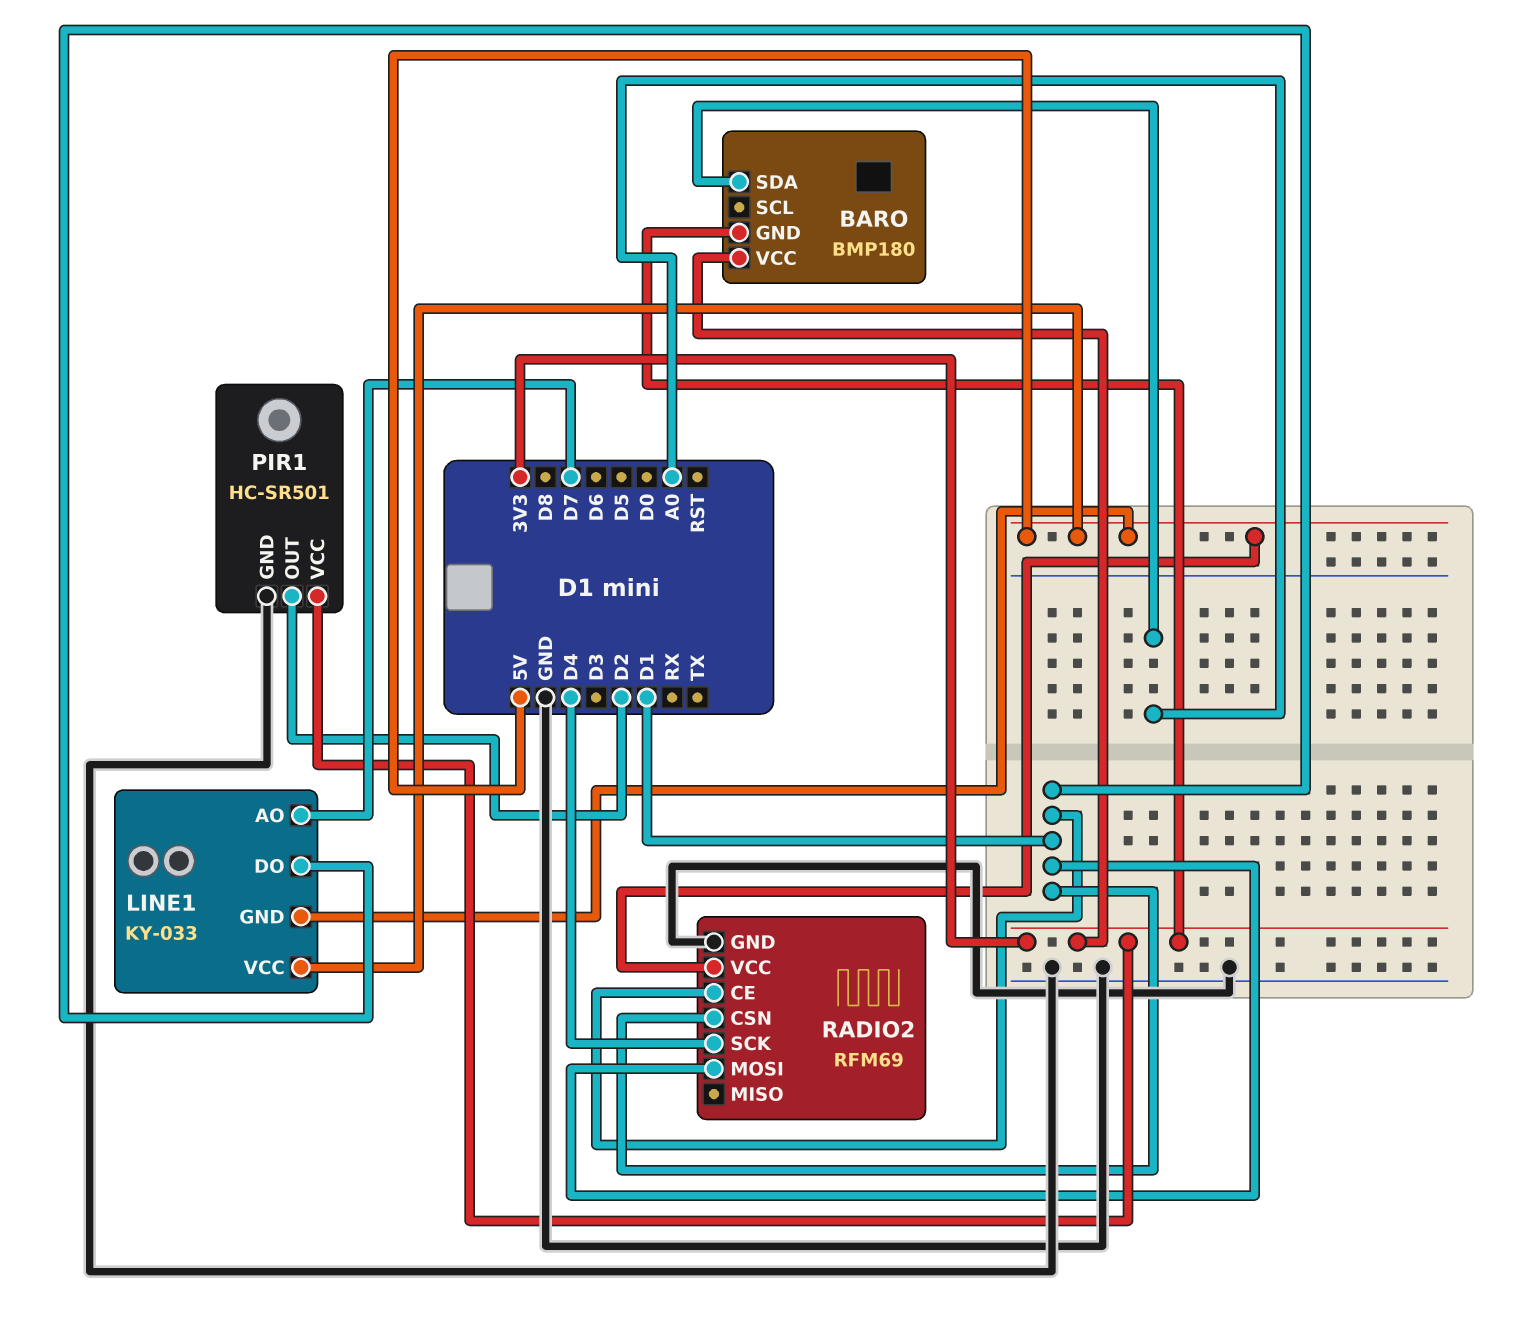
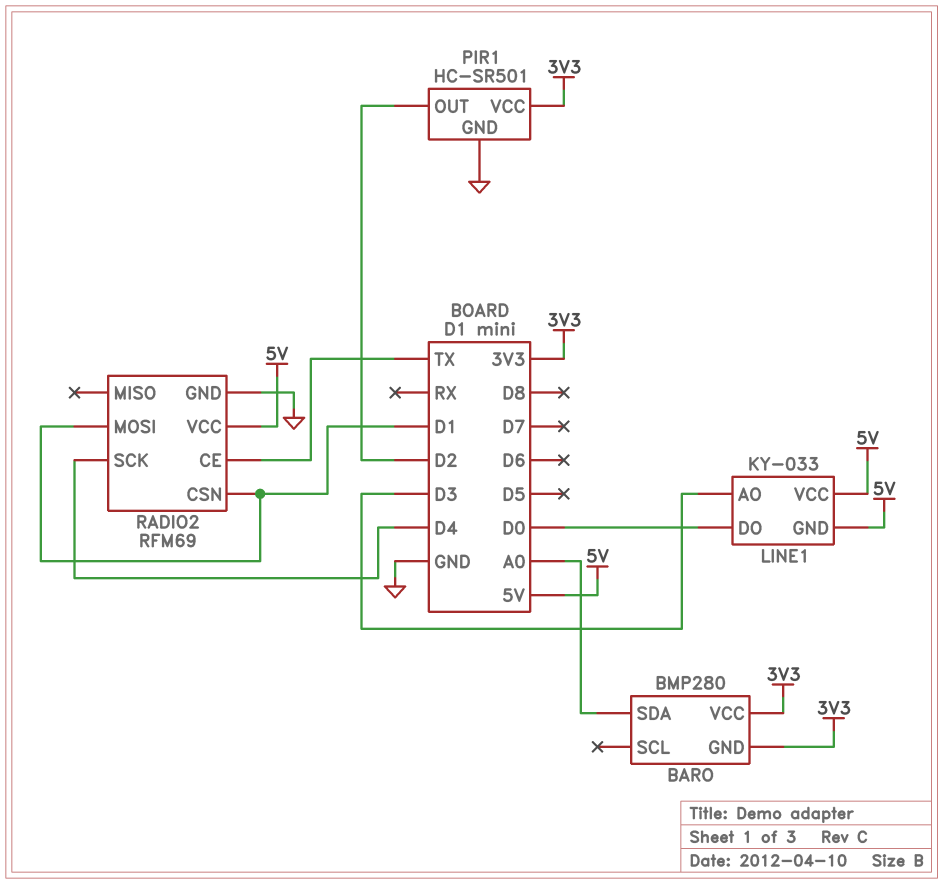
BARO: BMP180 -> BMP280
LINE1 pin AO: D7 -> D3
LINE1 pin DO: D1 -> D0
RADIO2 pin CE: D1 -> TX

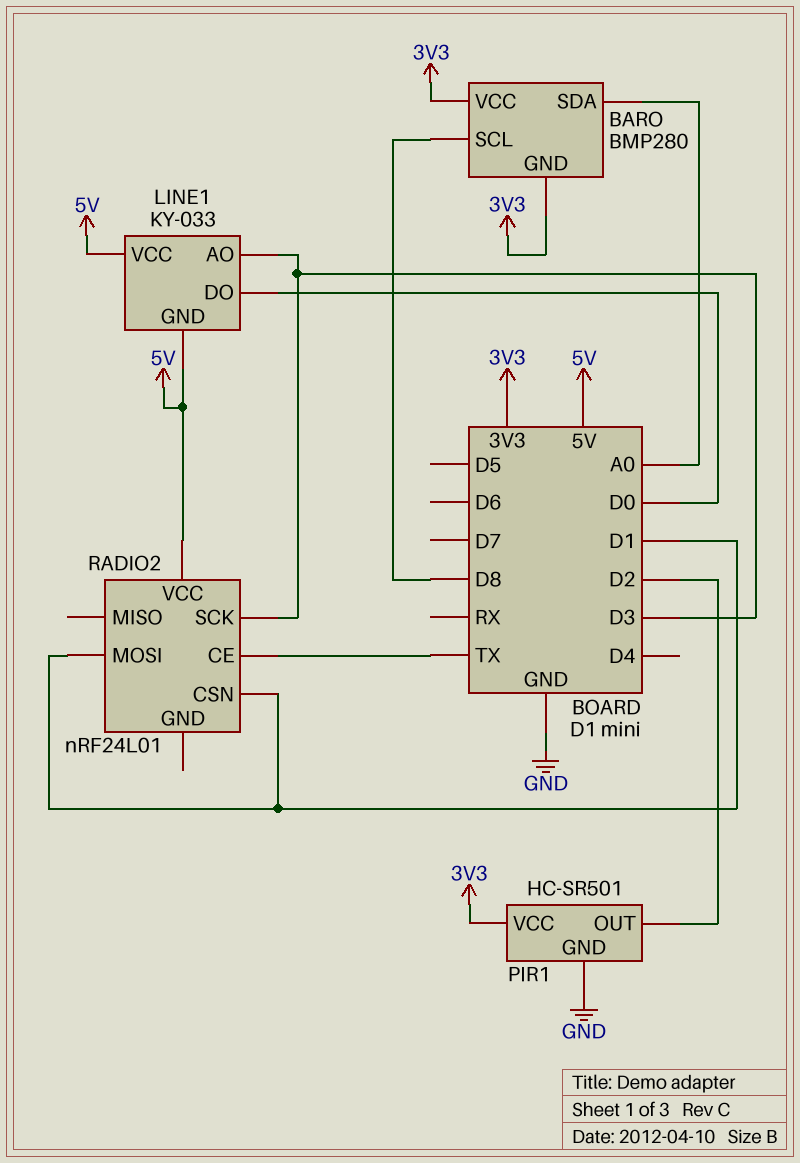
BARO pin SCL: none -> D8
RADIO2: RFM69 -> nRF24L01
RADIO2 pin GND: GND -> none
RADIO2 pin SCK: D4 -> D3

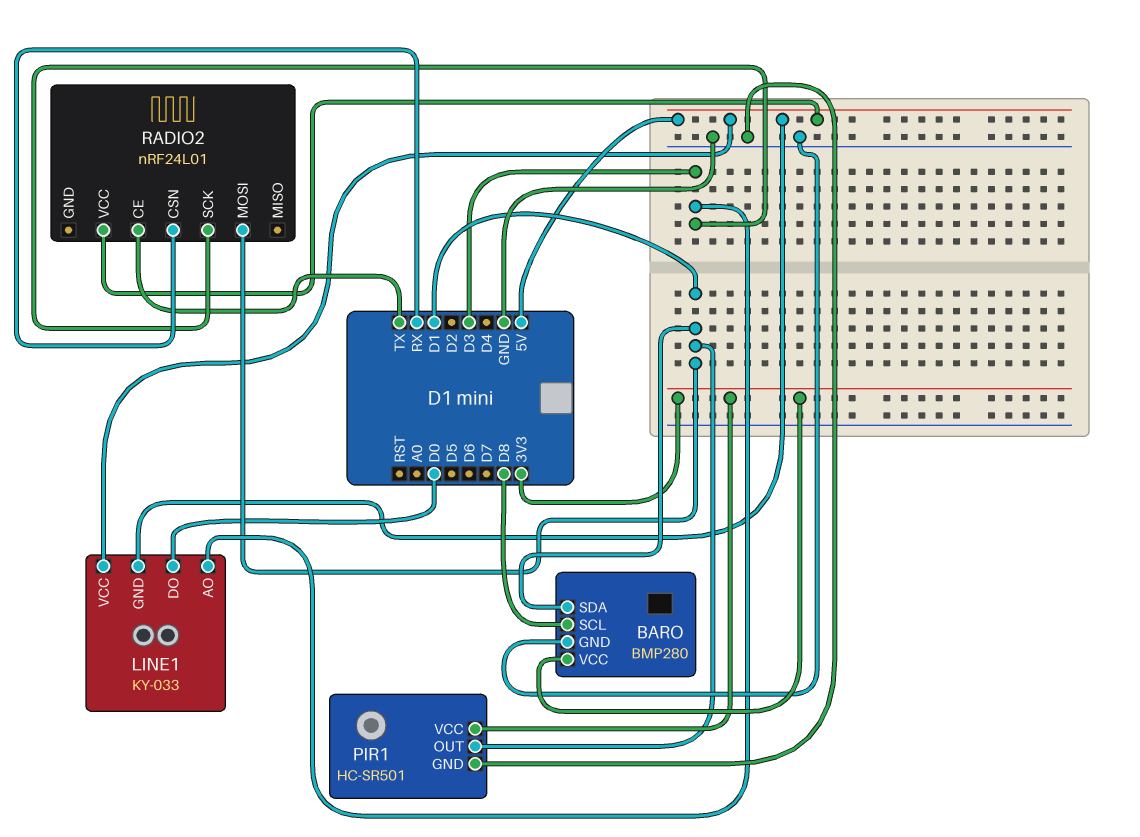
BARO pin GND: 3V3 -> GND
BARO pin SDA: A0 -> D1
PIR1 pin OUT: D2 -> D1
RADIO2 pin CSN: D1 -> RX

